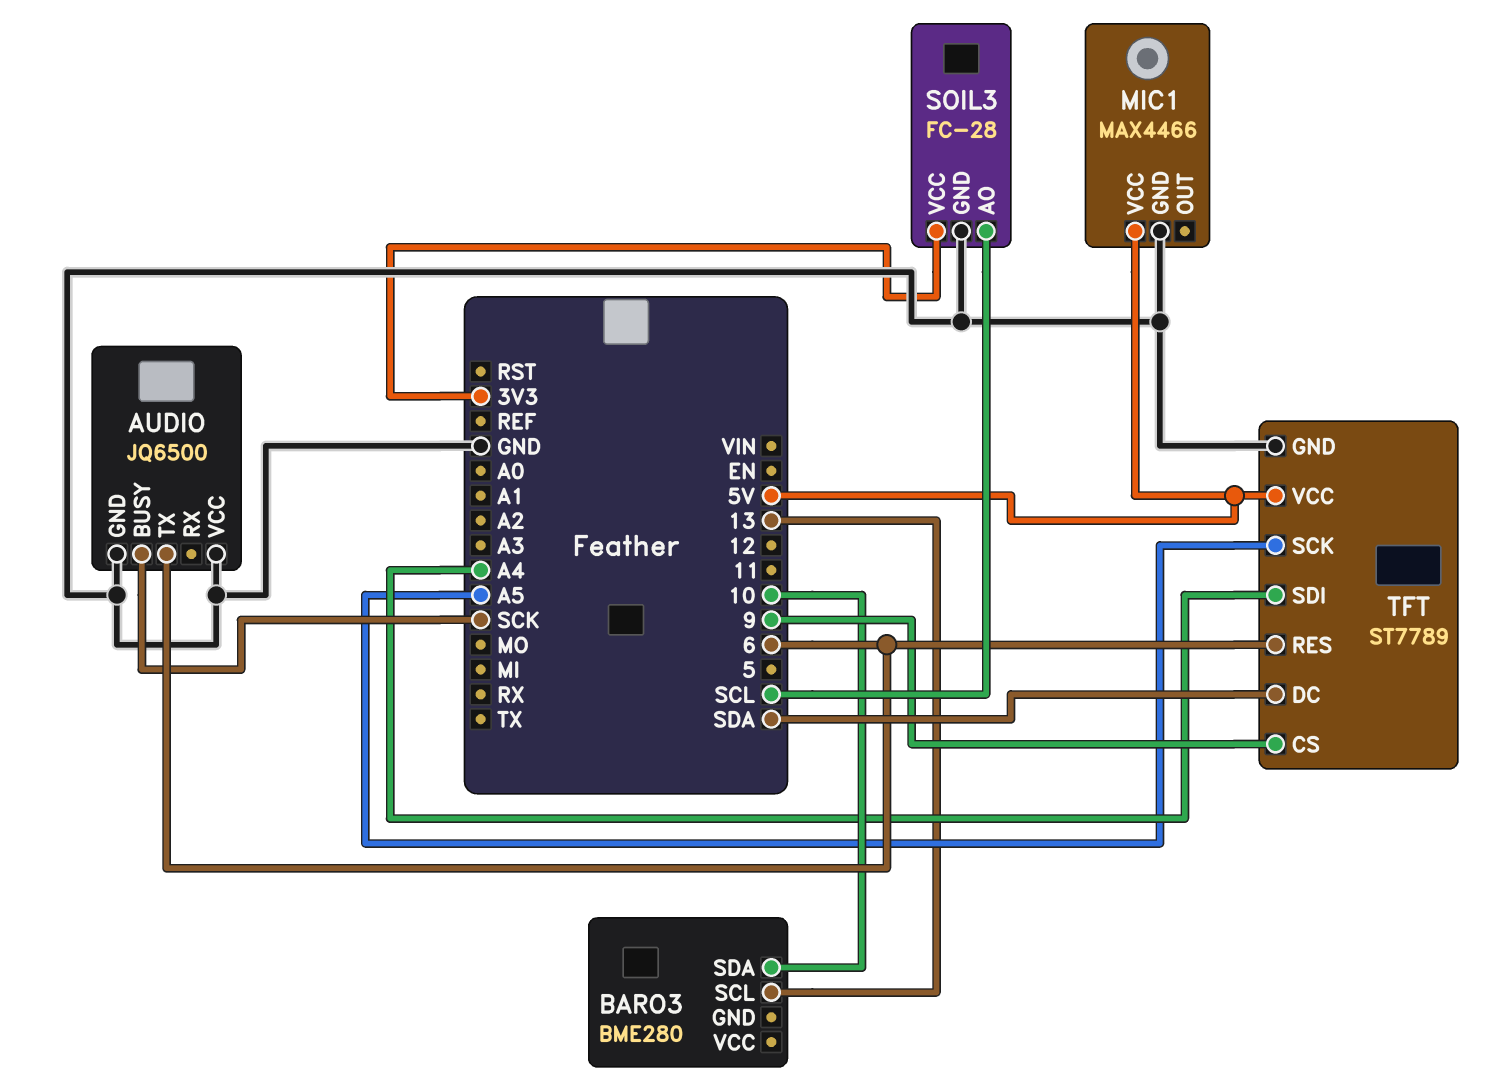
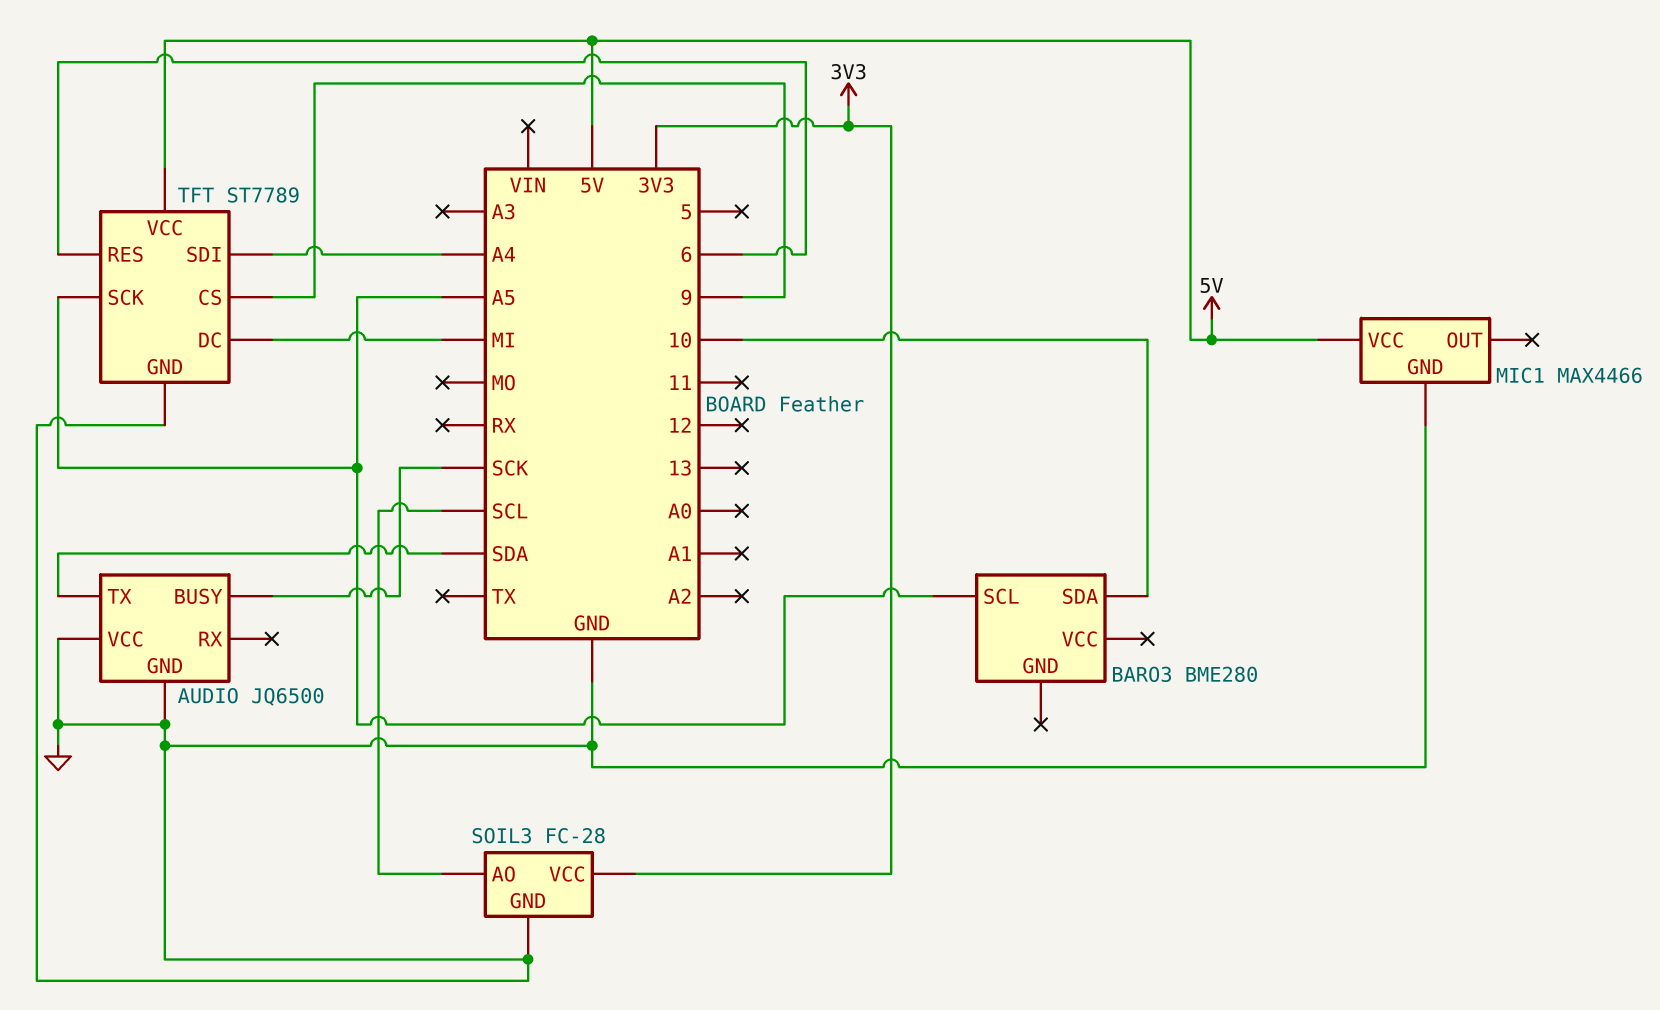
AUDIO pin TX: 6 -> SDA
BARO3 pin SCL: 13 -> A5
TFT pin DC: SDA -> MI

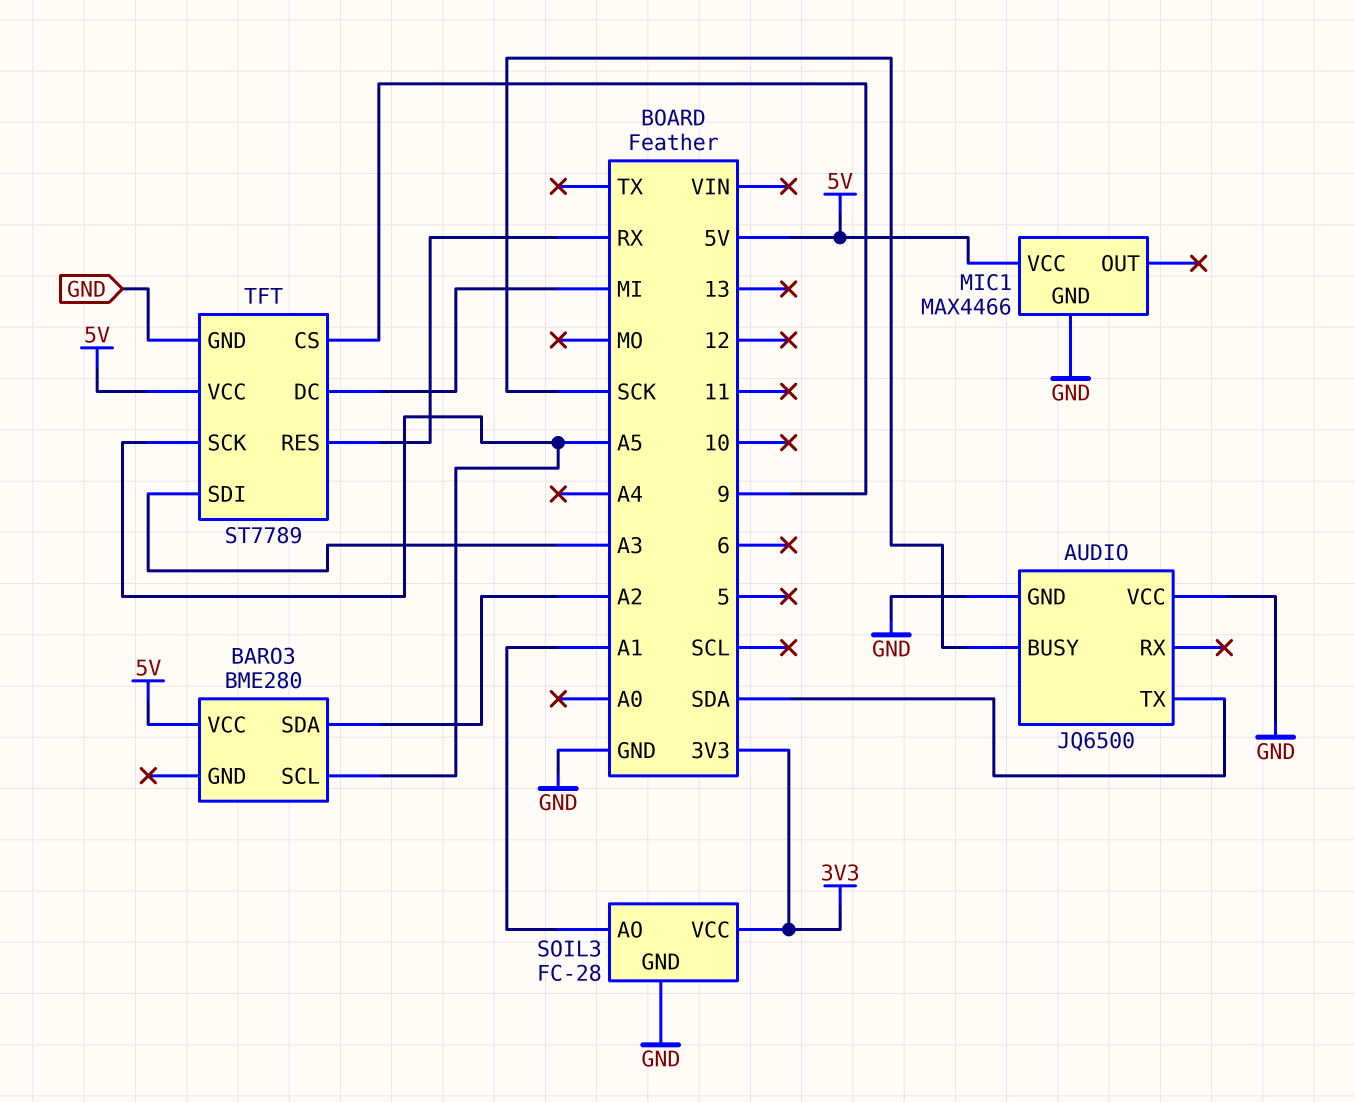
BARO3 pin SDA: 10 -> A2
BARO3 pin VCC: none -> 5V
SOIL3 pin AO: SCL -> A1
TFT pin RES: 6 -> RX
TFT pin SDI: A4 -> A3

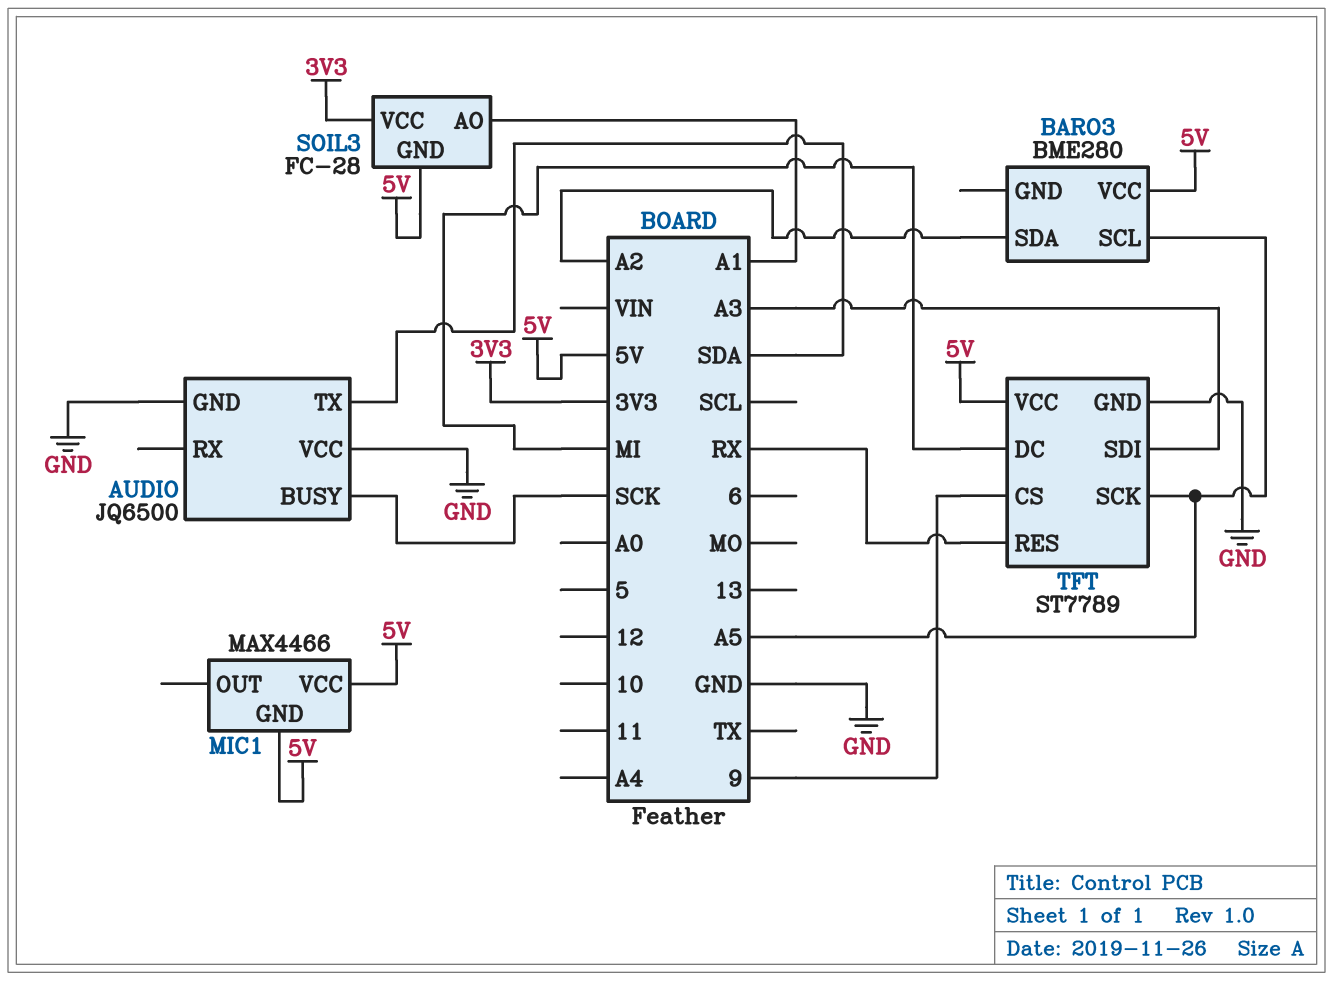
MIC1 pin GND: GND -> 5V
SOIL3 pin GND: GND -> 5V

